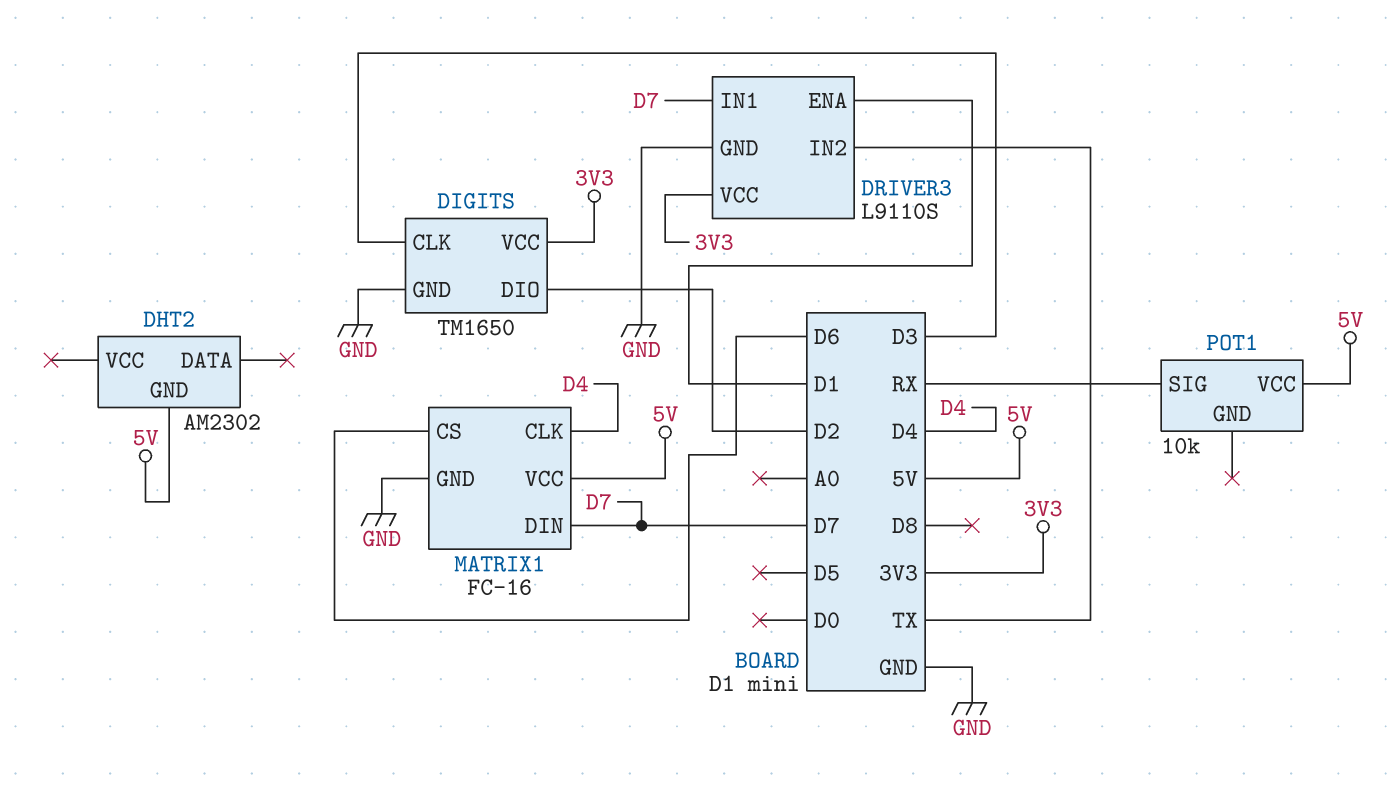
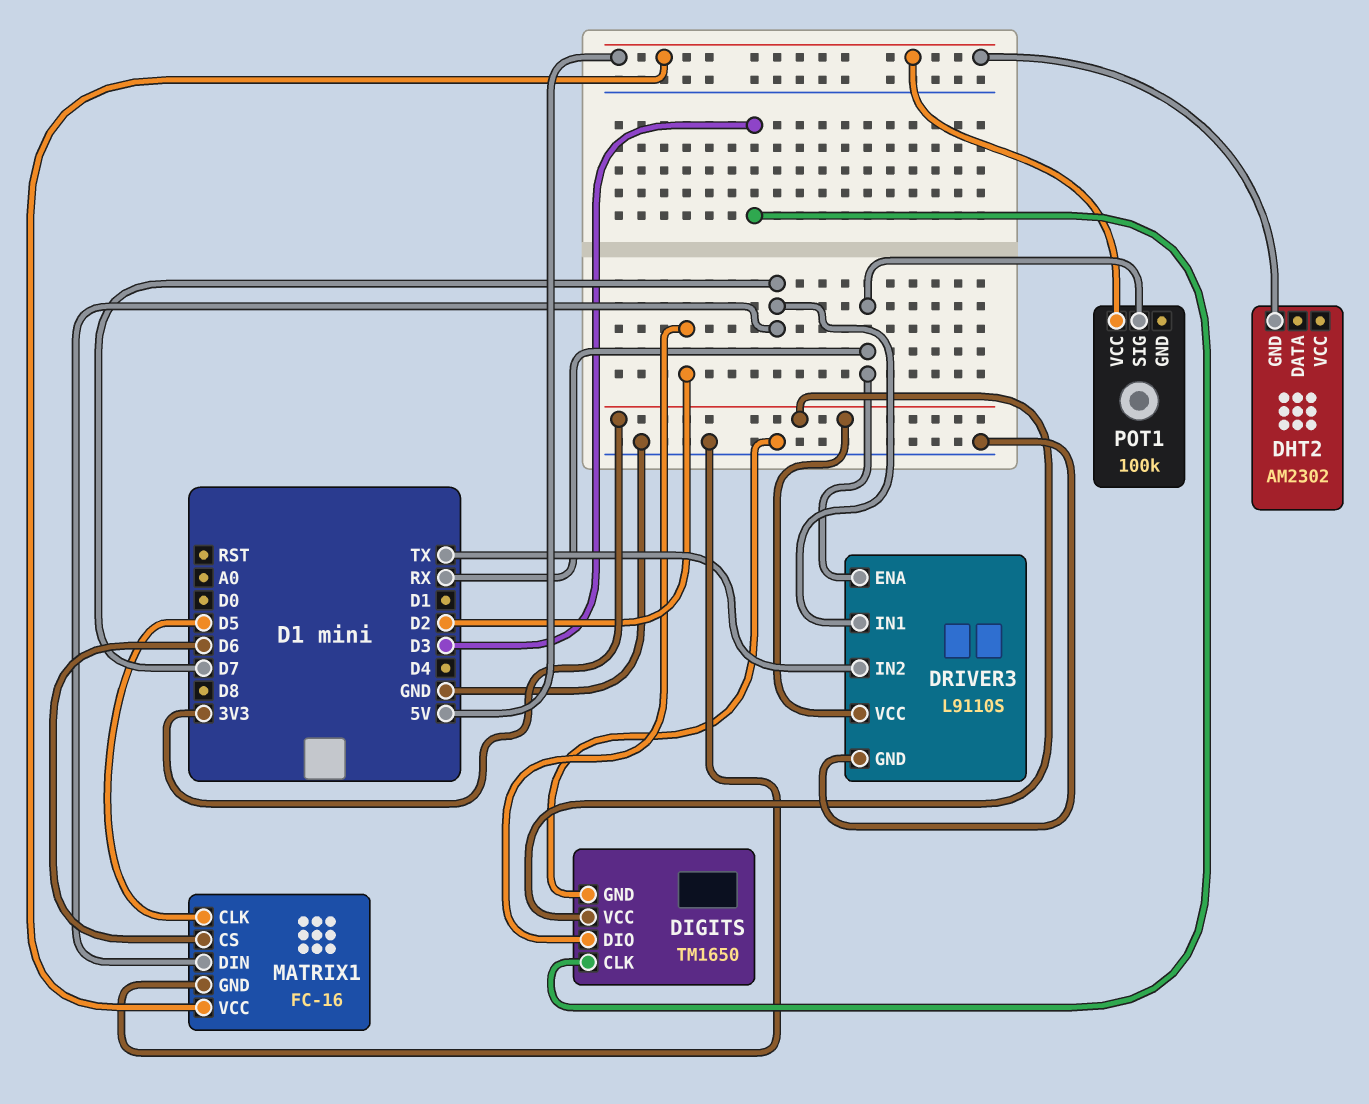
DRIVER3 pin ENA: D1 -> RX
MATRIX1 pin CLK: D4 -> D5
POT1: 10k -> 100k

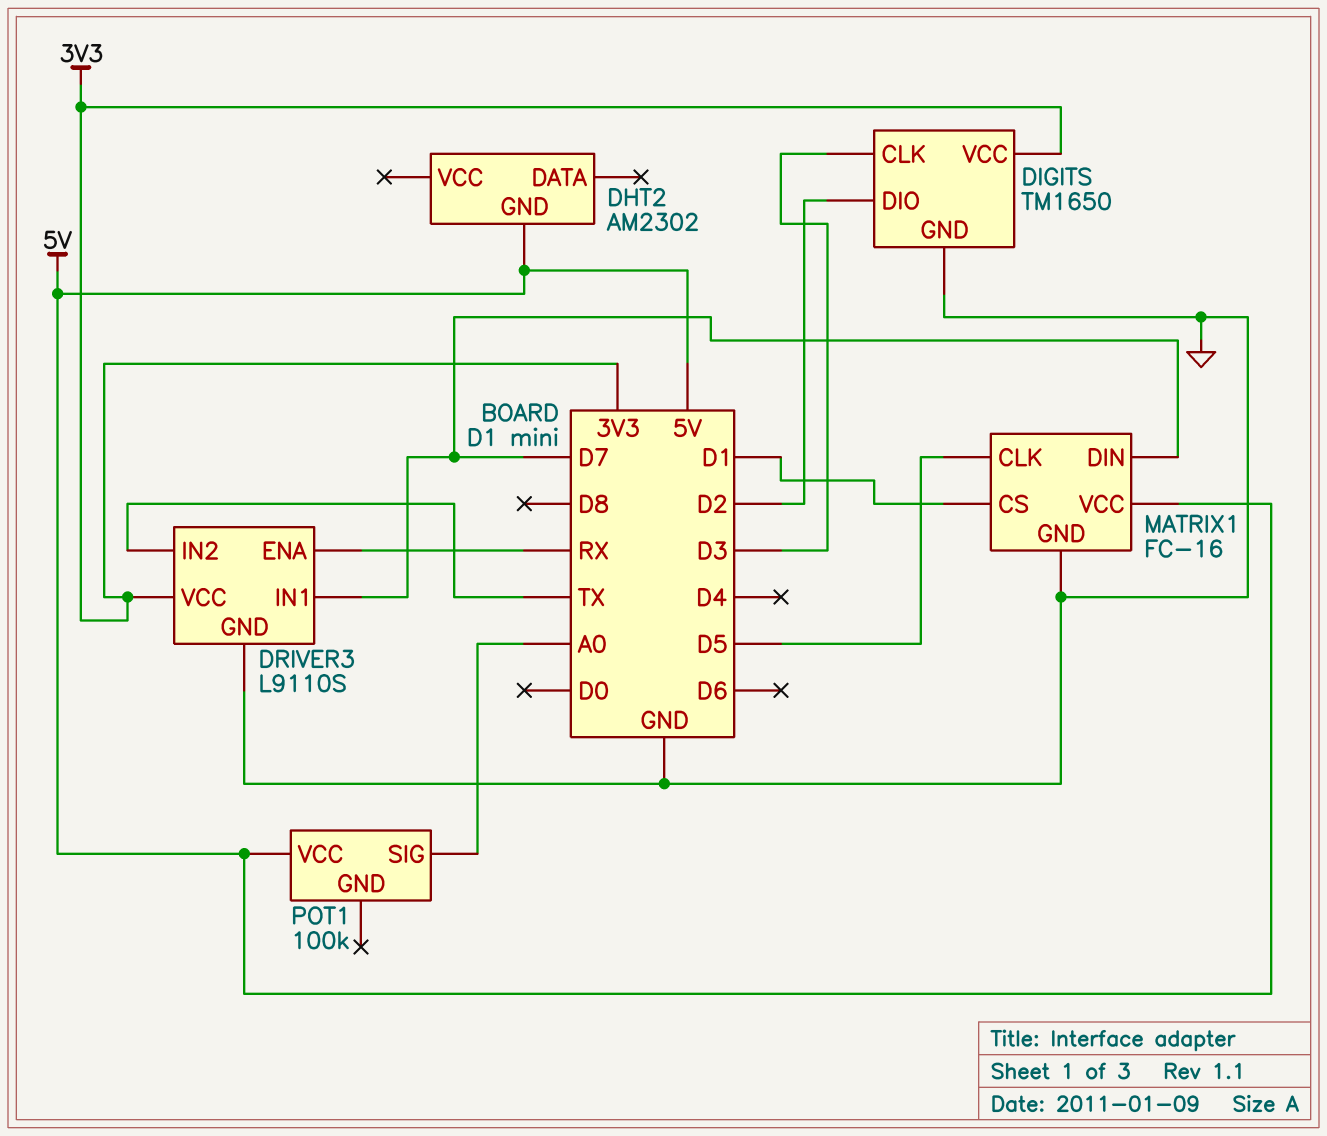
MATRIX1 pin CS: D6 -> D1
POT1 pin SIG: RX -> A0

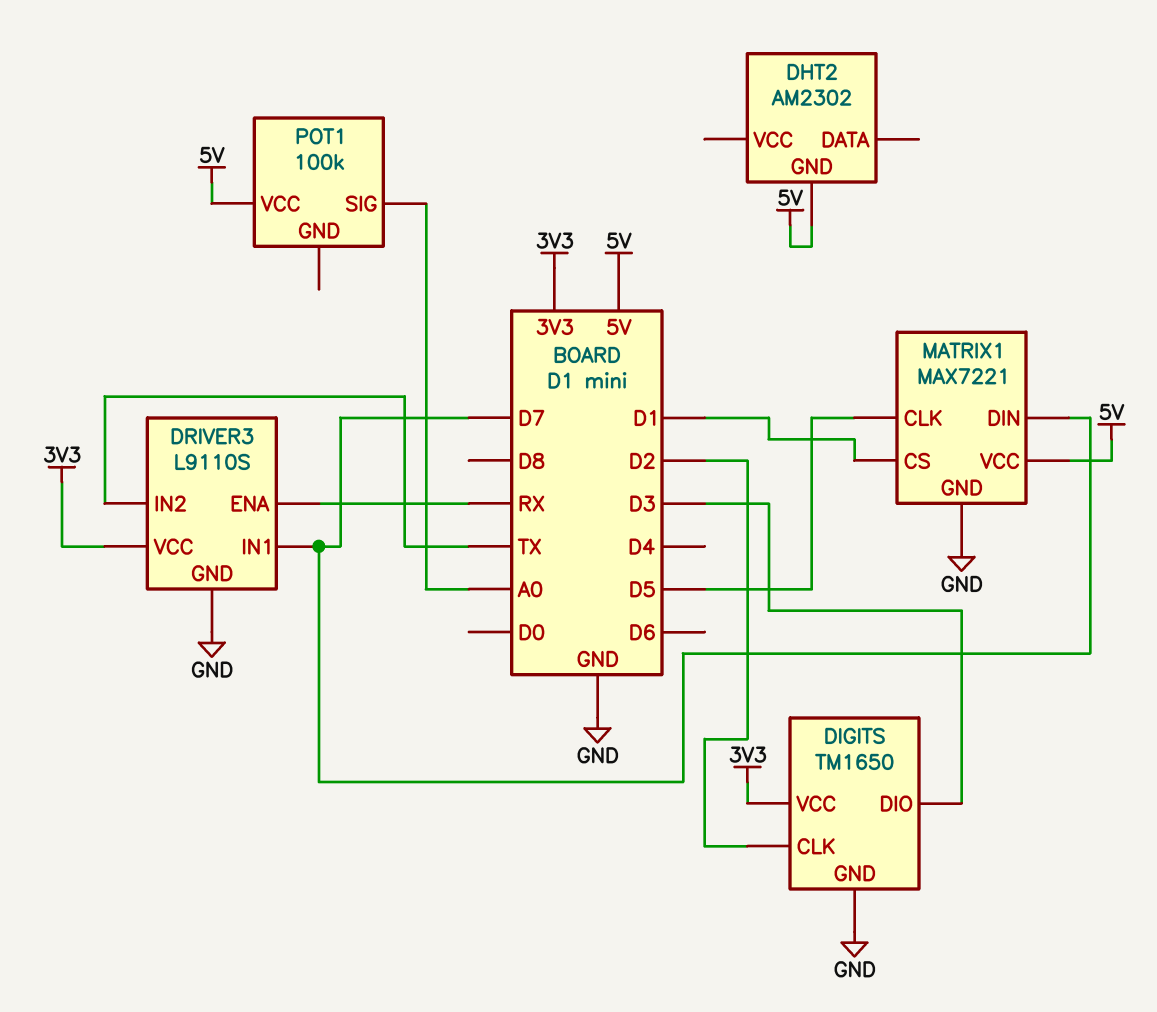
DIGITS pin CLK: D3 -> D2
DIGITS pin DIO: D2 -> D3
MATRIX1: FC-16 -> MAX7221

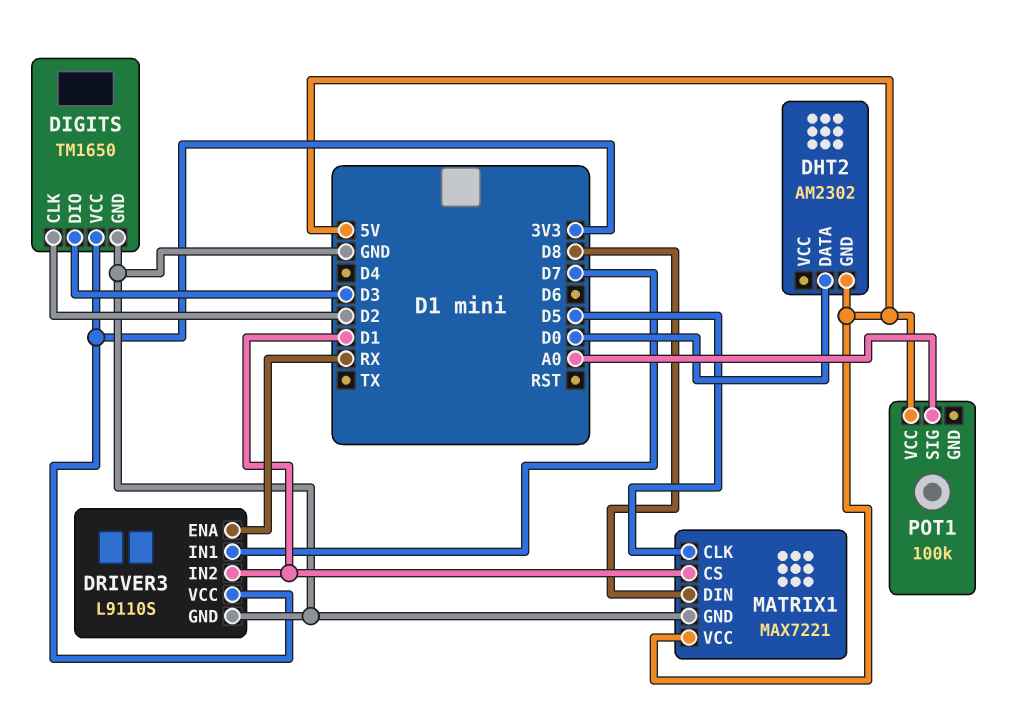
DHT2 pin DATA: none -> D0
DRIVER3 pin IN2: TX -> D1
MATRIX1 pin DIN: D7 -> D8

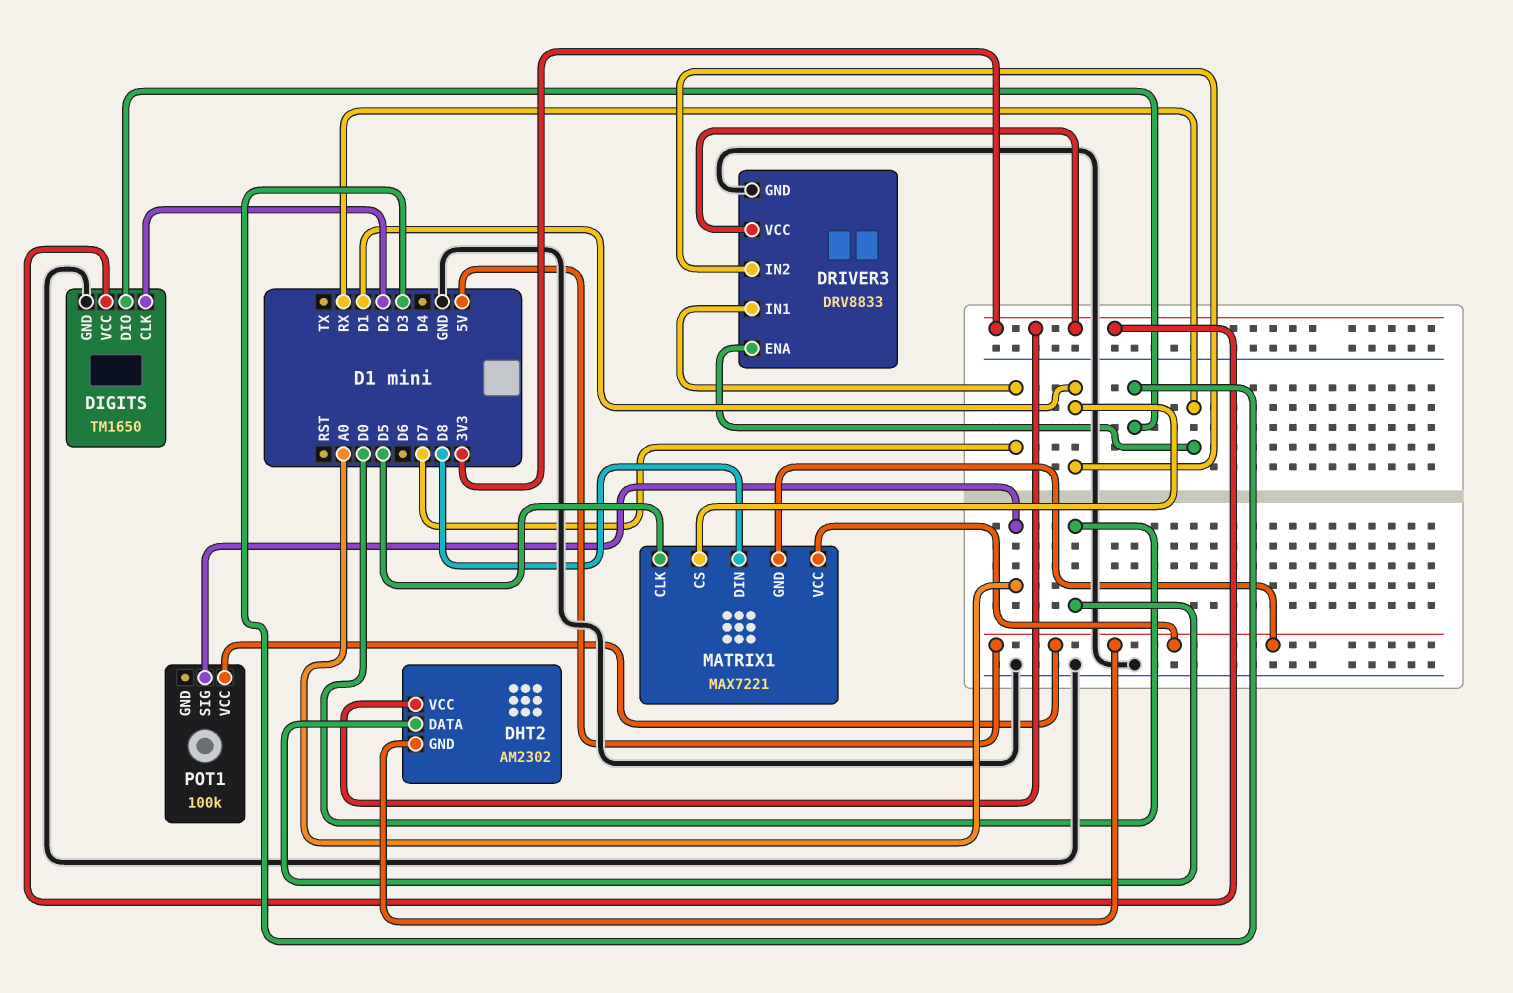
DHT2 pin VCC: none -> 3V3
DRIVER3: L9110S -> DRV8833
MATRIX1 pin GND: GND -> 5V

